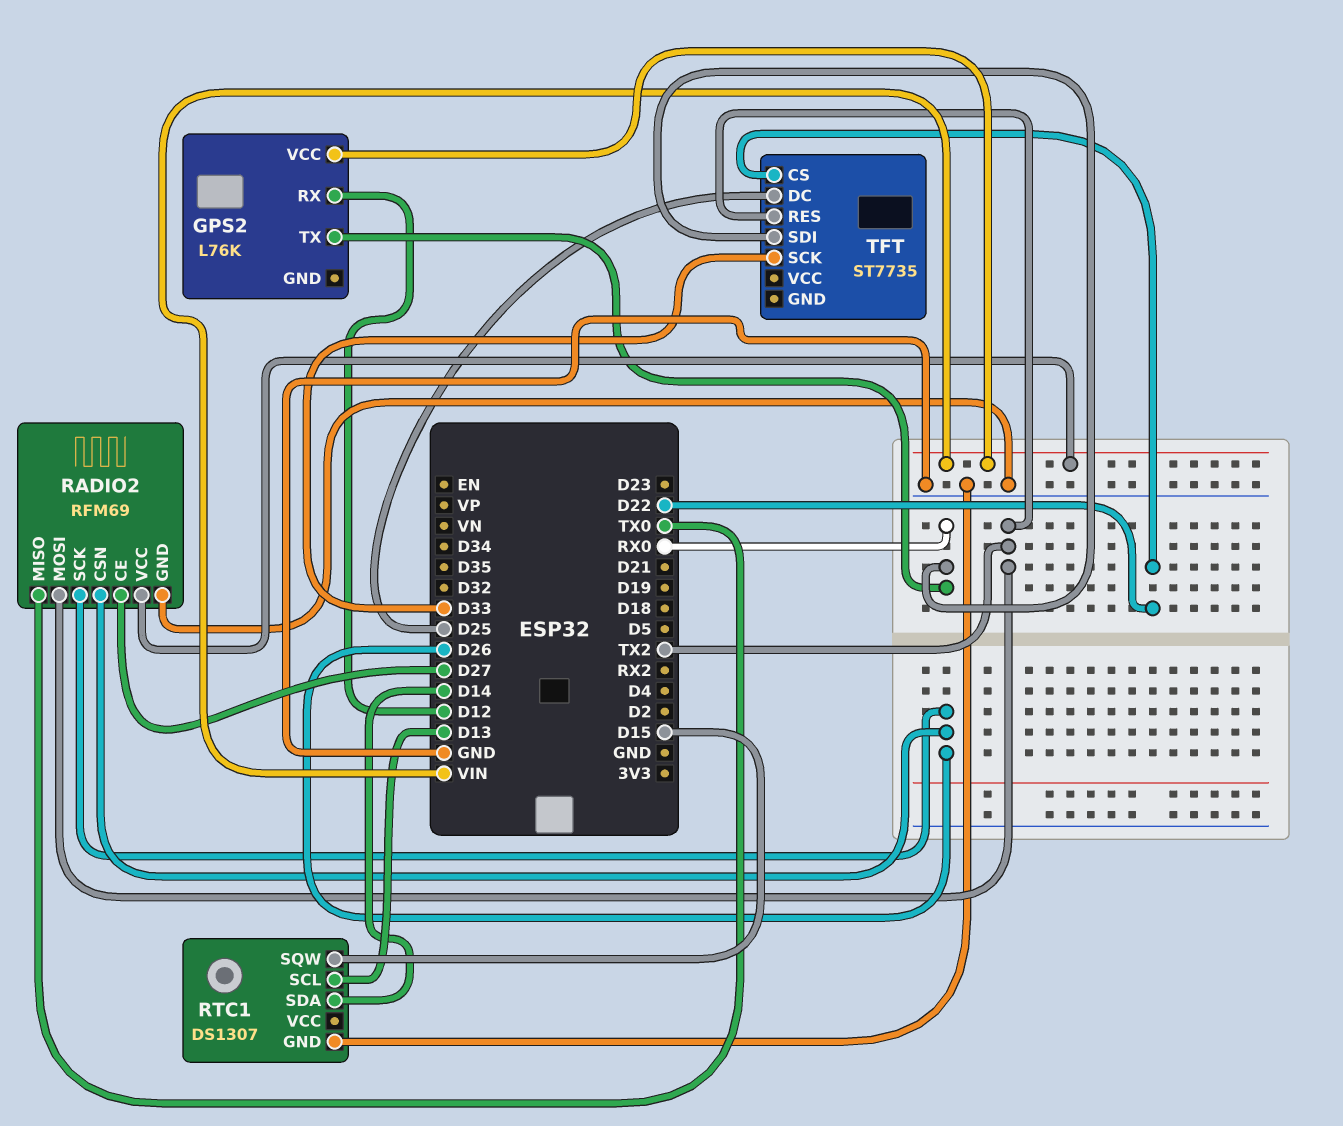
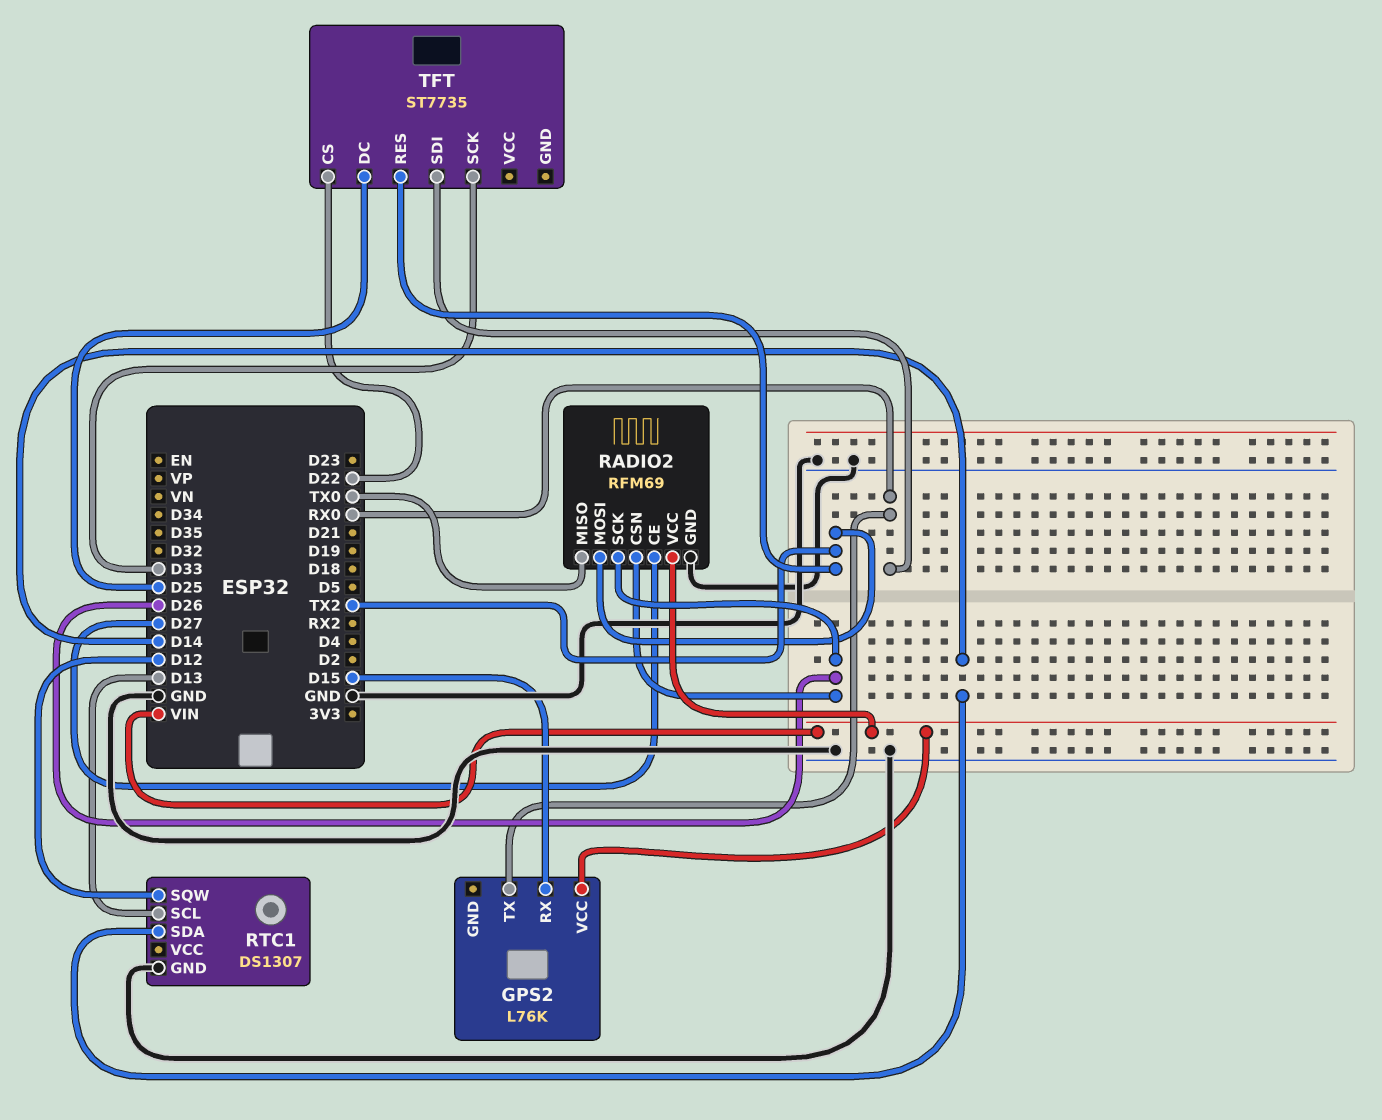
GPS2 pin RX: D12 -> D15
RTC1 pin SQW: D15 -> D12

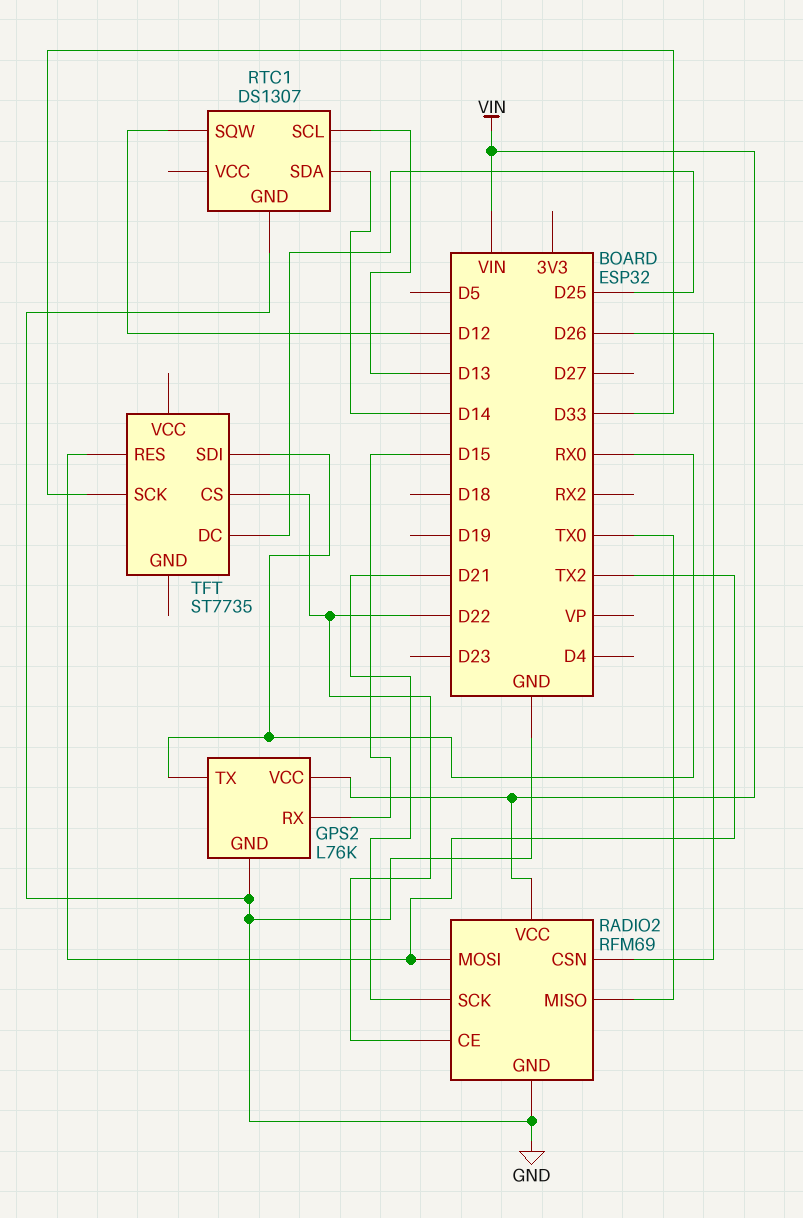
GPS2 pin GND: none -> GND
RADIO2 pin CE: D27 -> D22
RADIO2 pin SCK: D26 -> D21

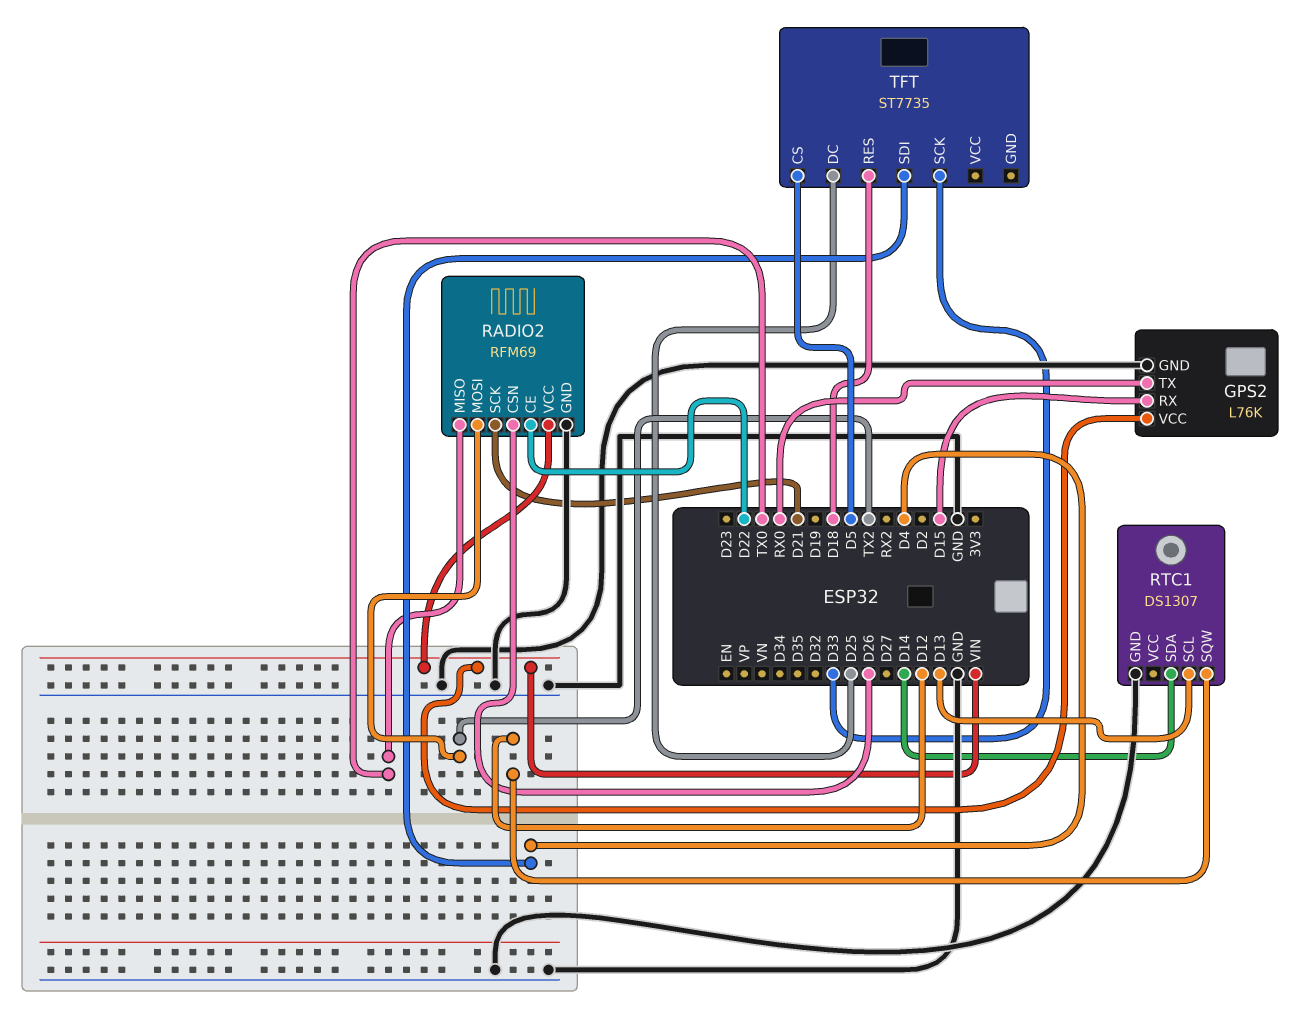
TFT pin CS: D22 -> D5
TFT pin RES: TX2 -> D18
TFT pin SDI: RX0 -> D4

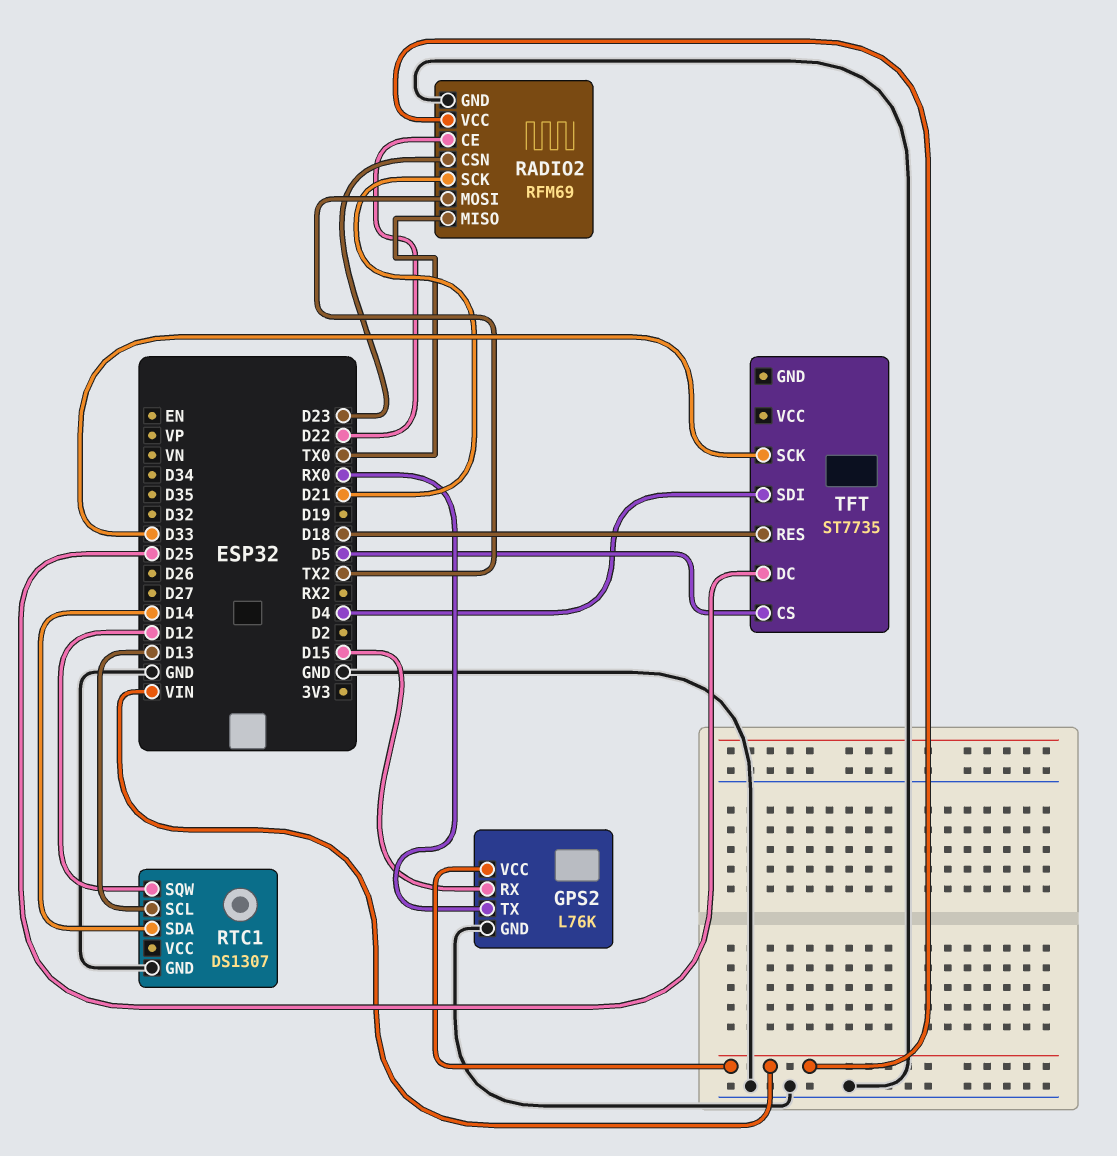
RADIO2 pin CSN: D26 -> D23

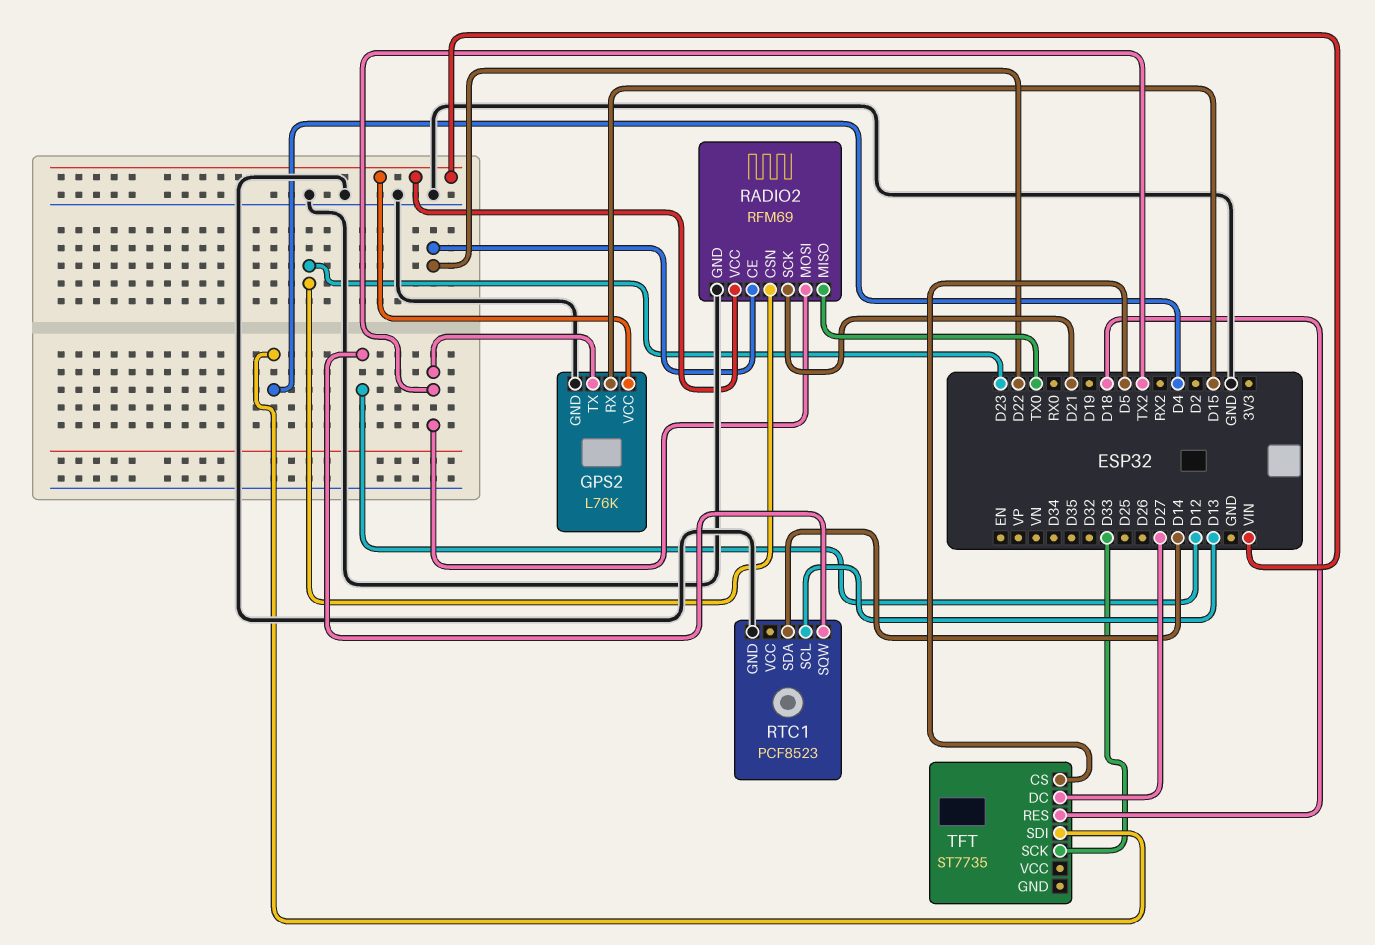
GPS2 pin TX: RX0 -> TX2
RTC1: DS1307 -> PCF8523
TFT pin DC: D25 -> D27

